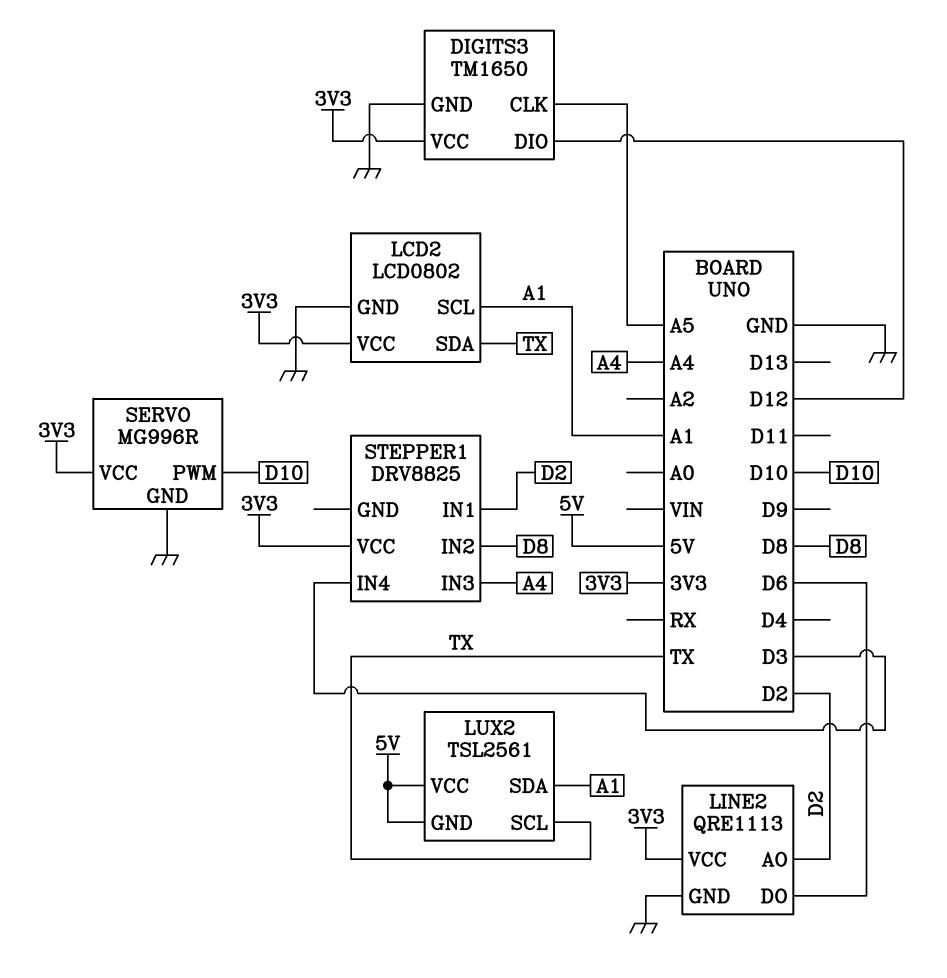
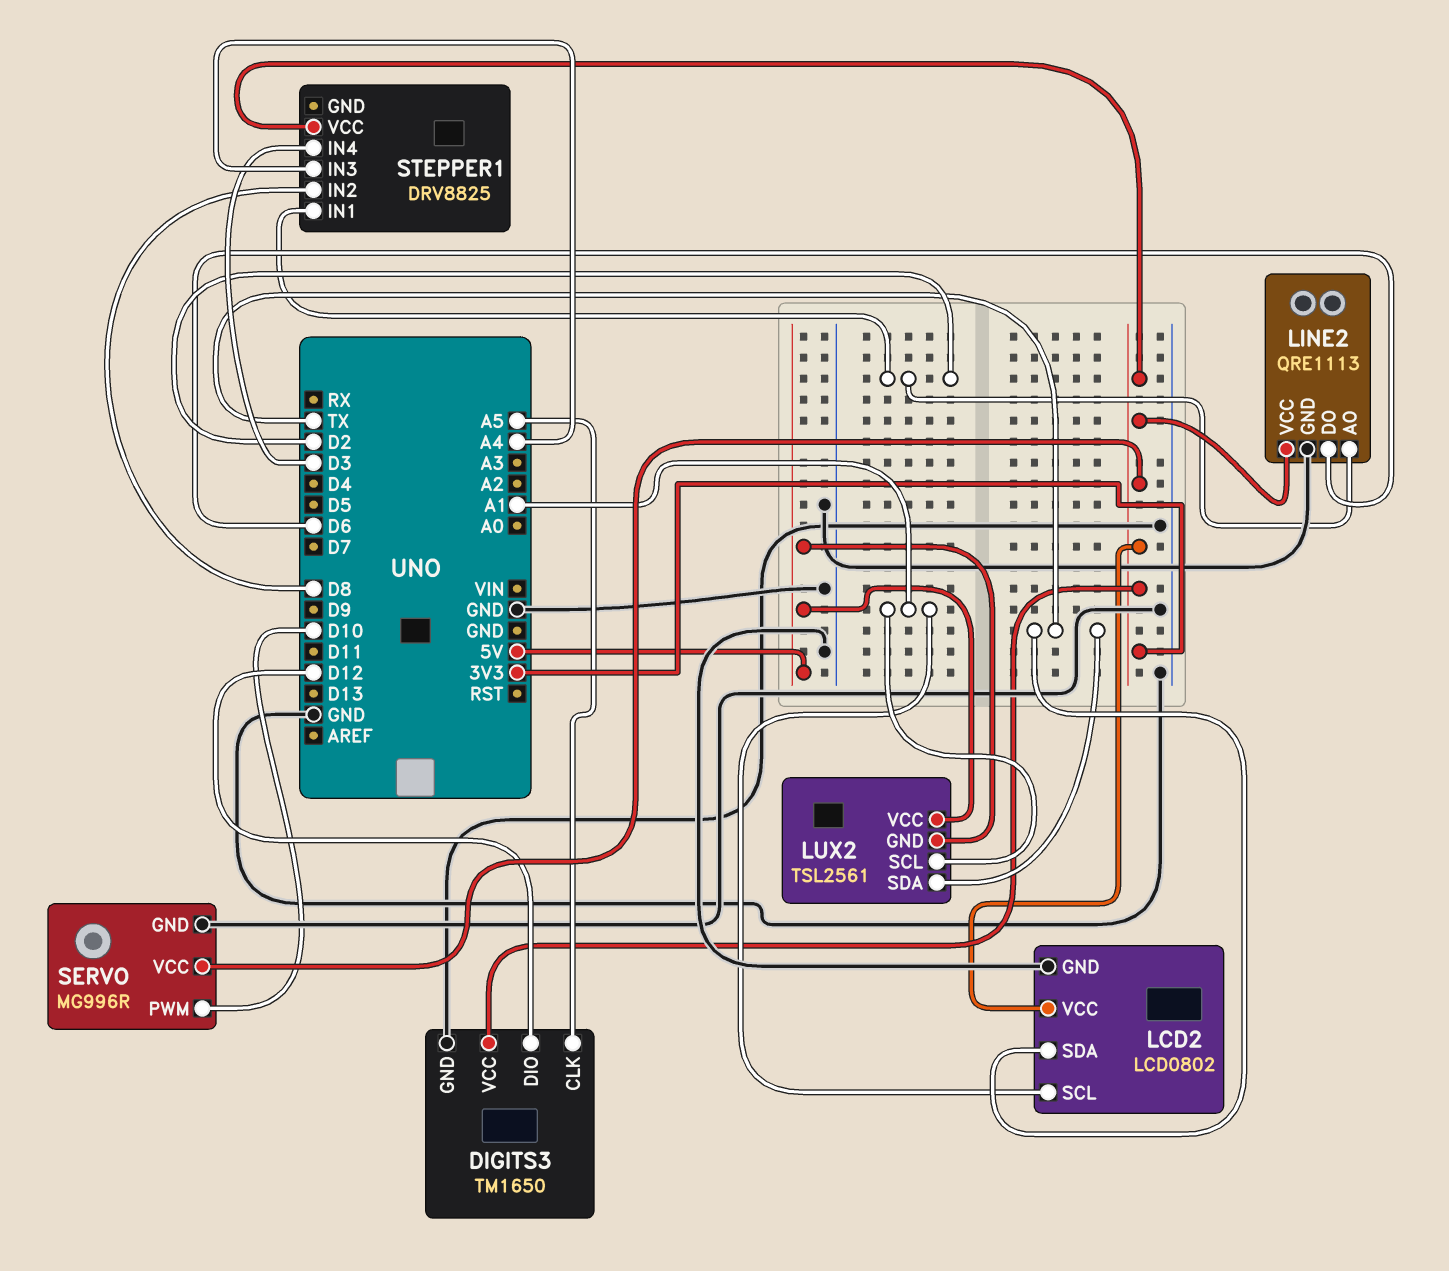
LUX2 pin SCL: TX -> A1
LUX2 pin SDA: A1 -> TX

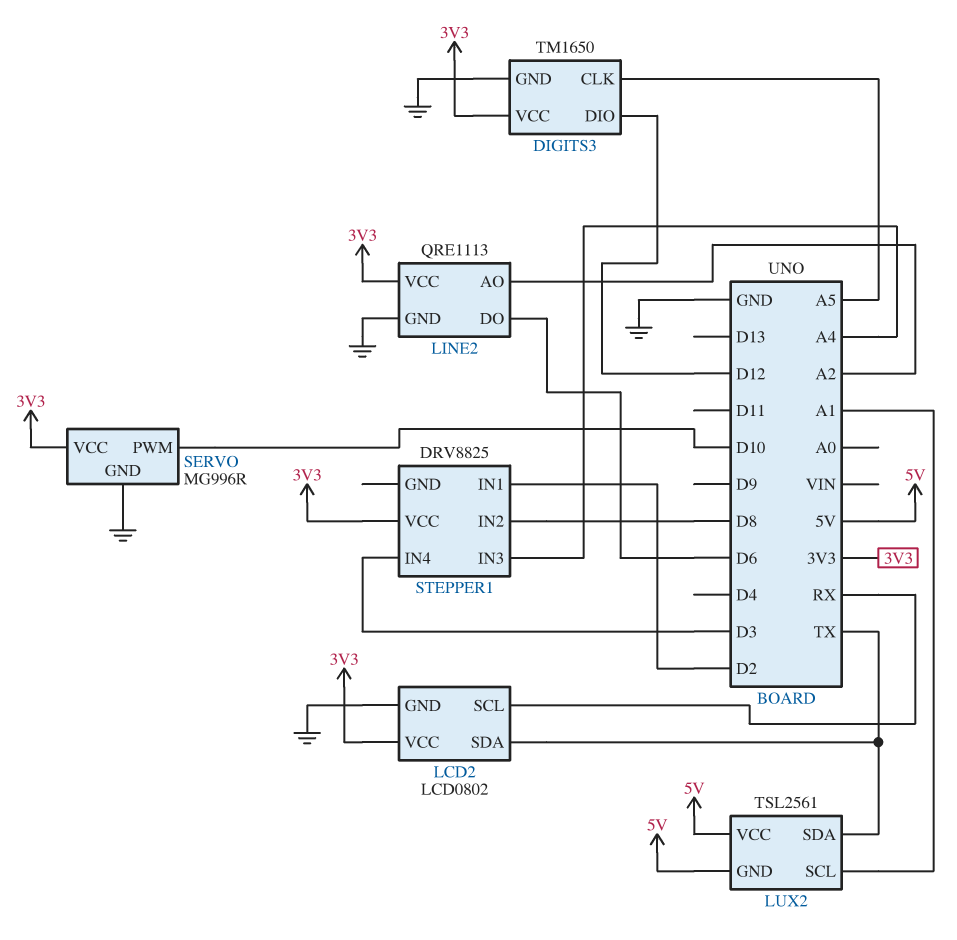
LCD2 pin SCL: A1 -> RX
LINE2 pin AO: D2 -> A2

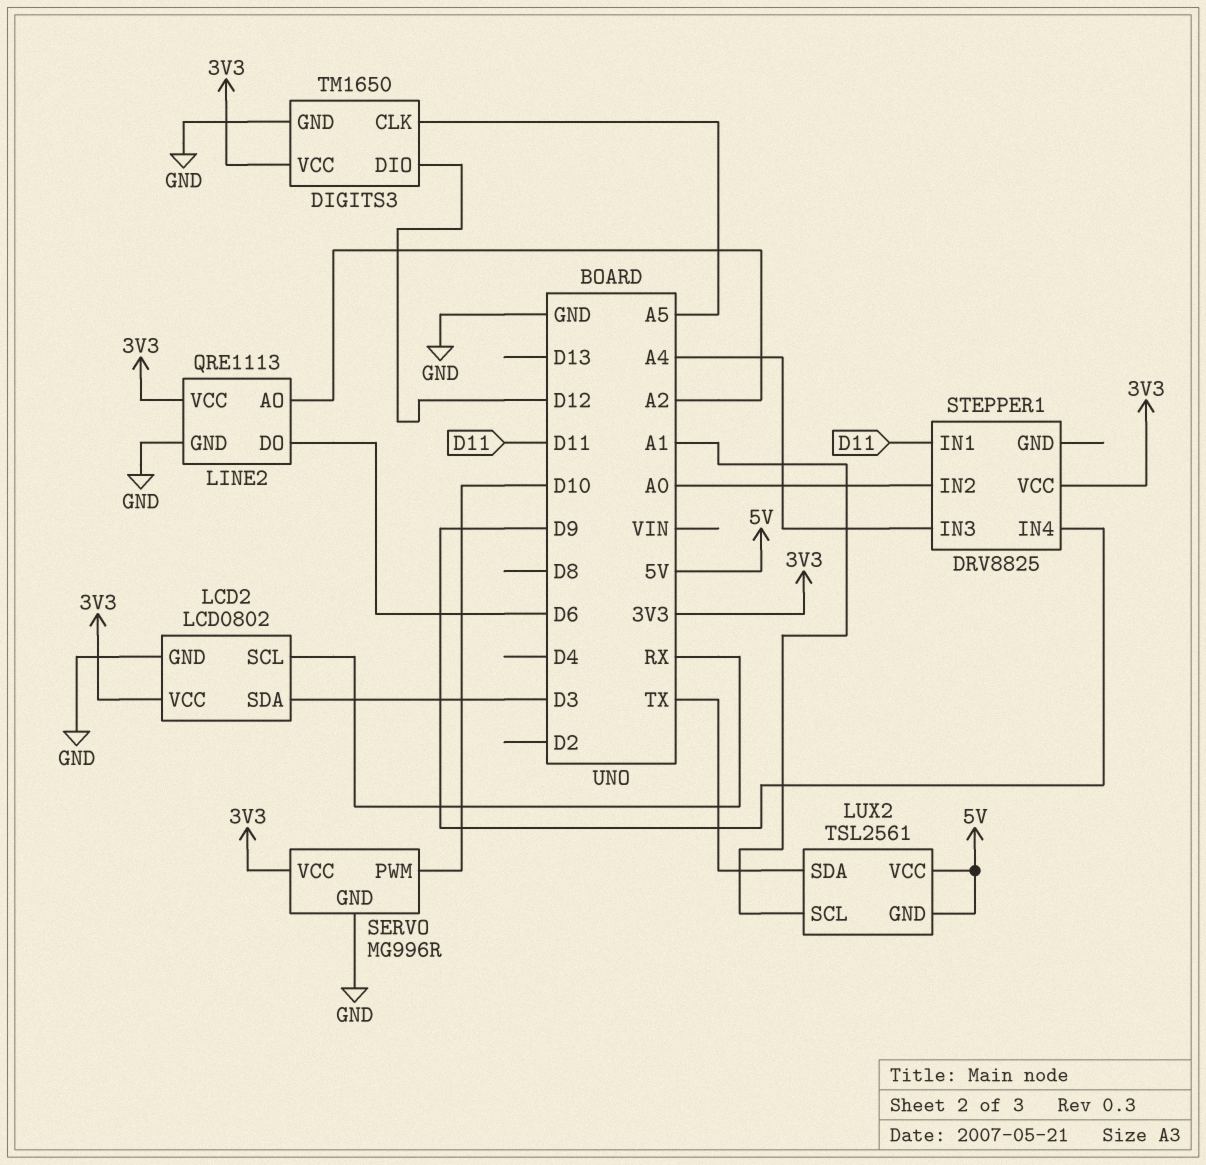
LCD2 pin SDA: TX -> D3
STEPPER1 pin IN1: D2 -> D11
STEPPER1 pin IN2: D8 -> A0
STEPPER1 pin IN4: D3 -> D9

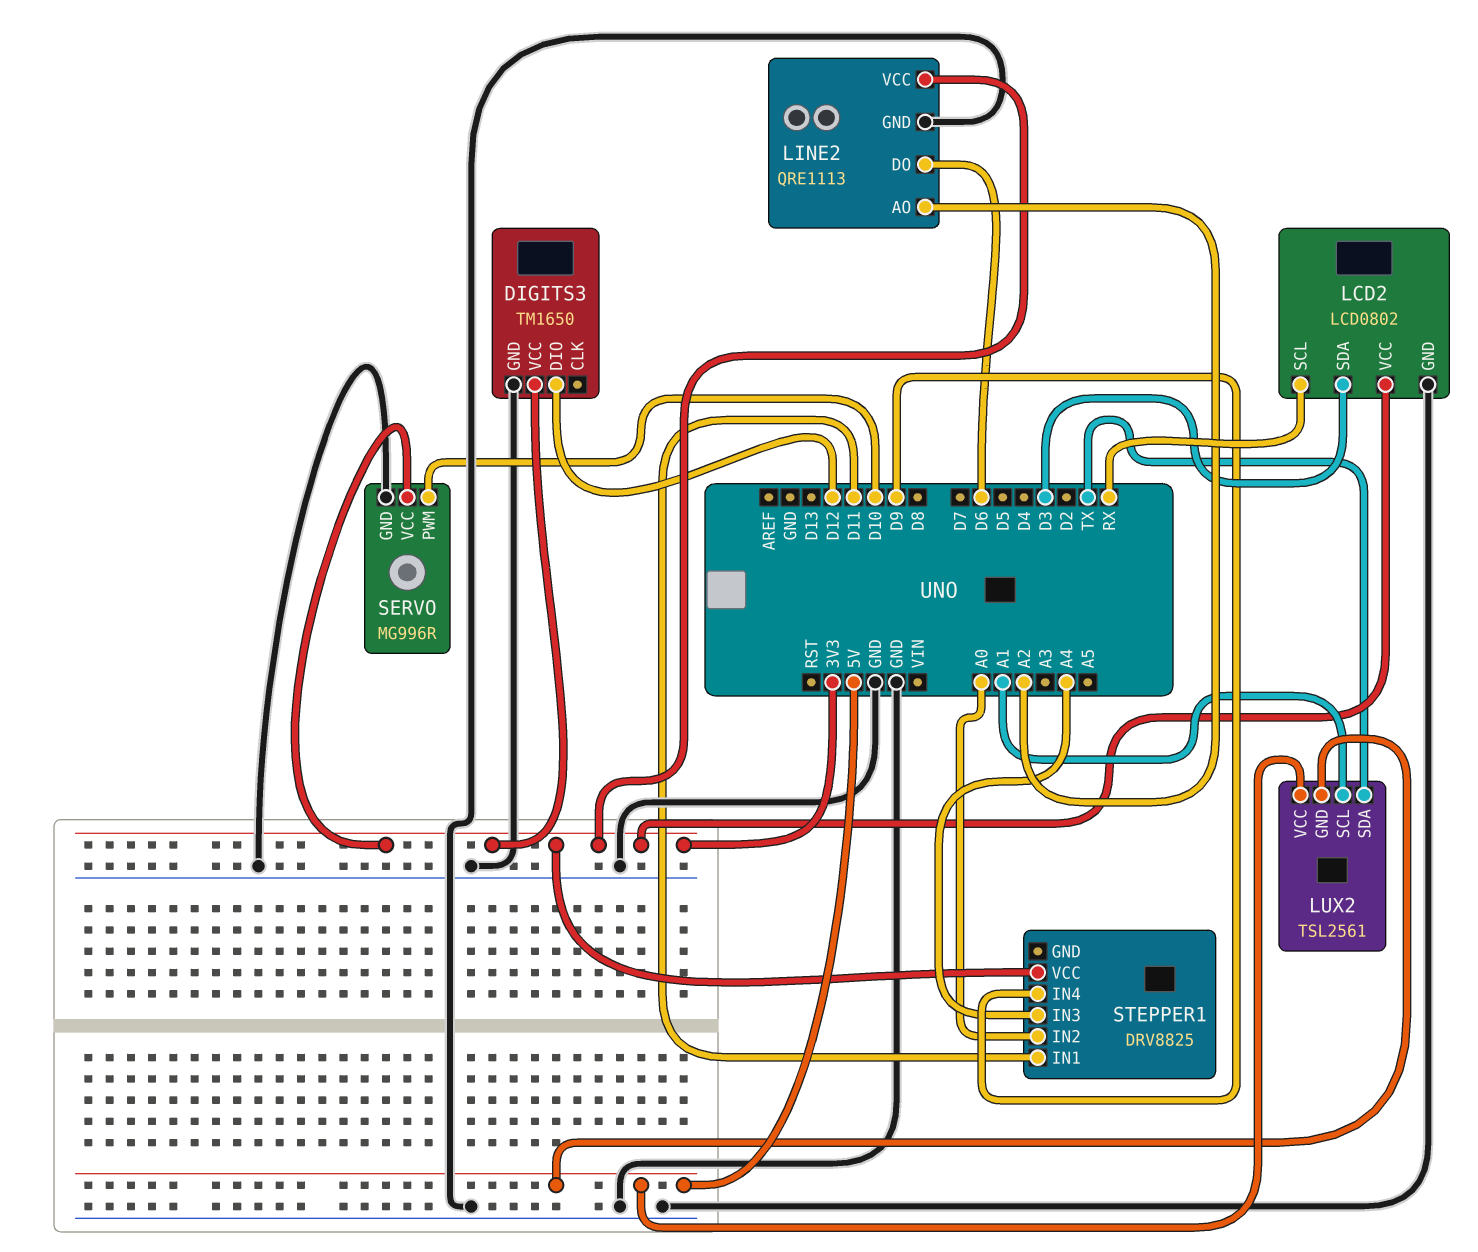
DIGITS3 pin CLK: A5 -> none

